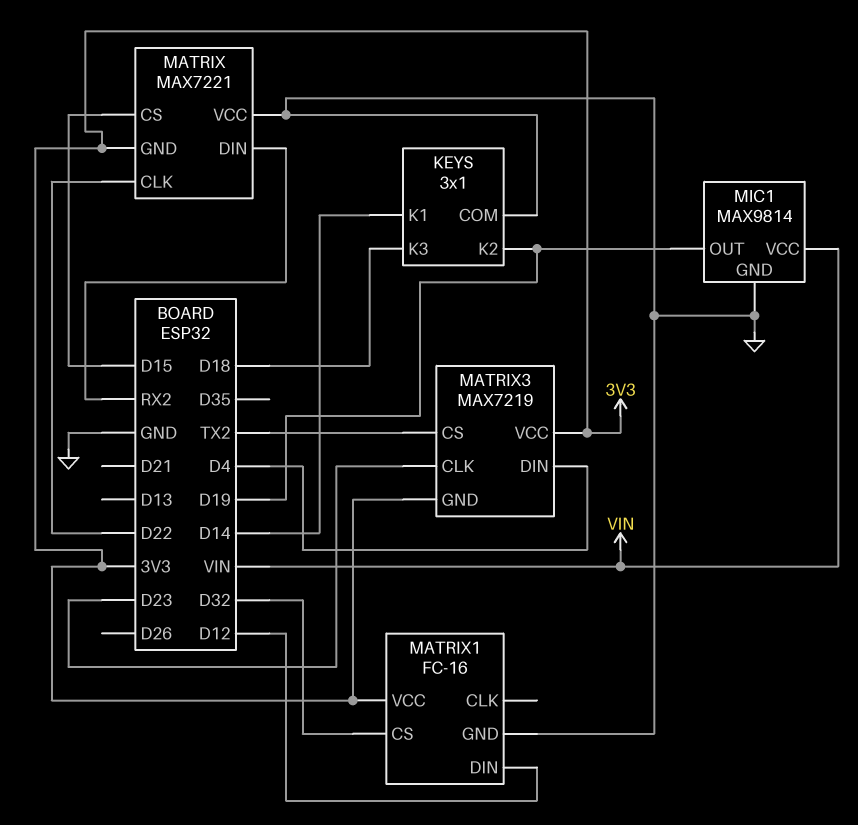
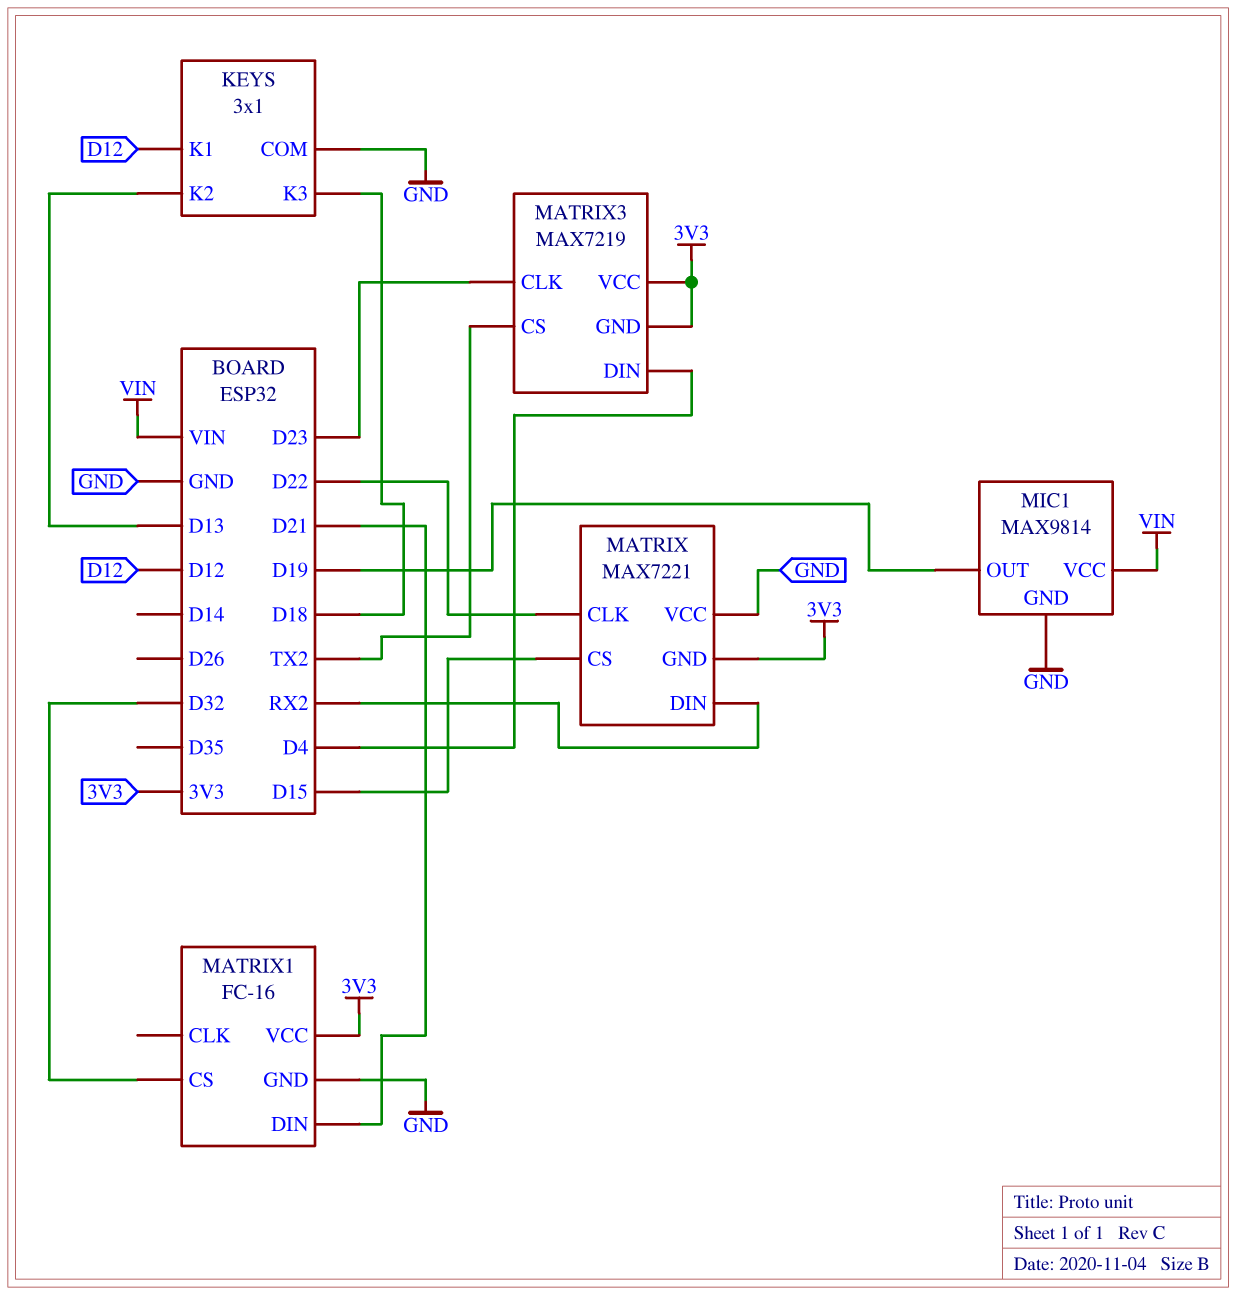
KEYS pin K1: D14 -> D12
KEYS pin K2: D19 -> D13
MATRIX1 pin DIN: D12 -> D21

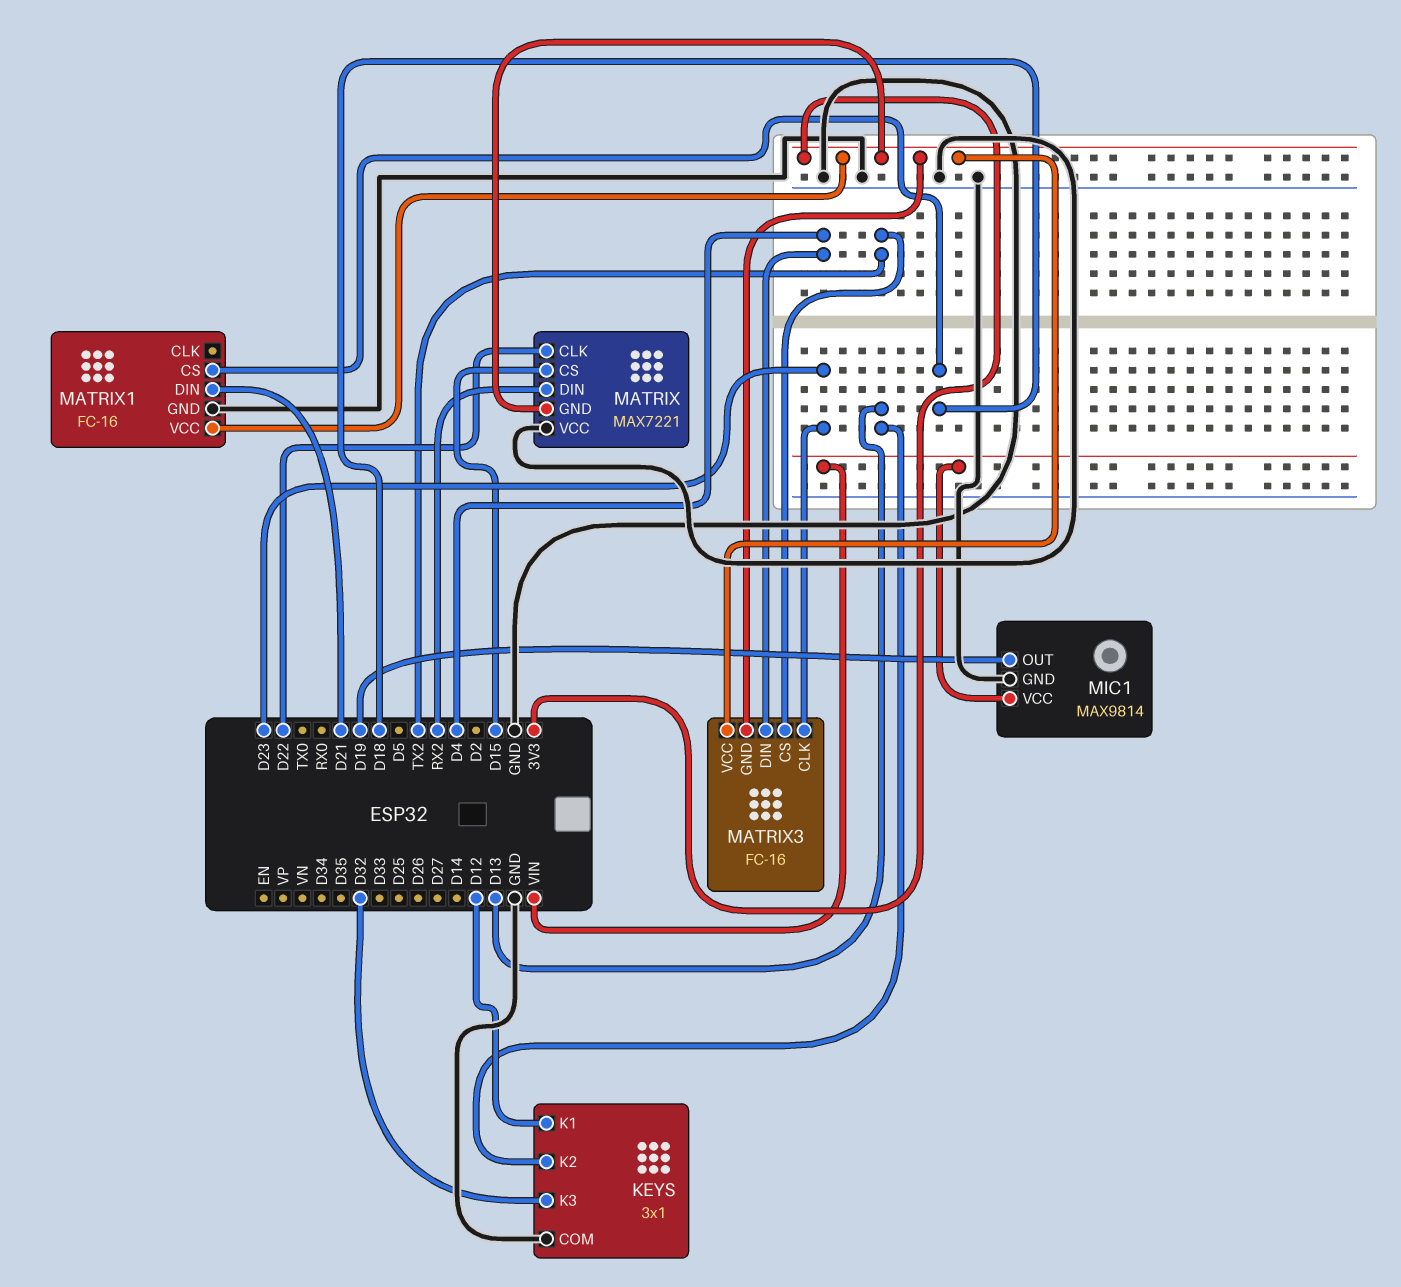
KEYS pin K3: D18 -> D32
MATRIX1 pin CS: D32 -> D18
MATRIX3: MAX7219 -> FC-16

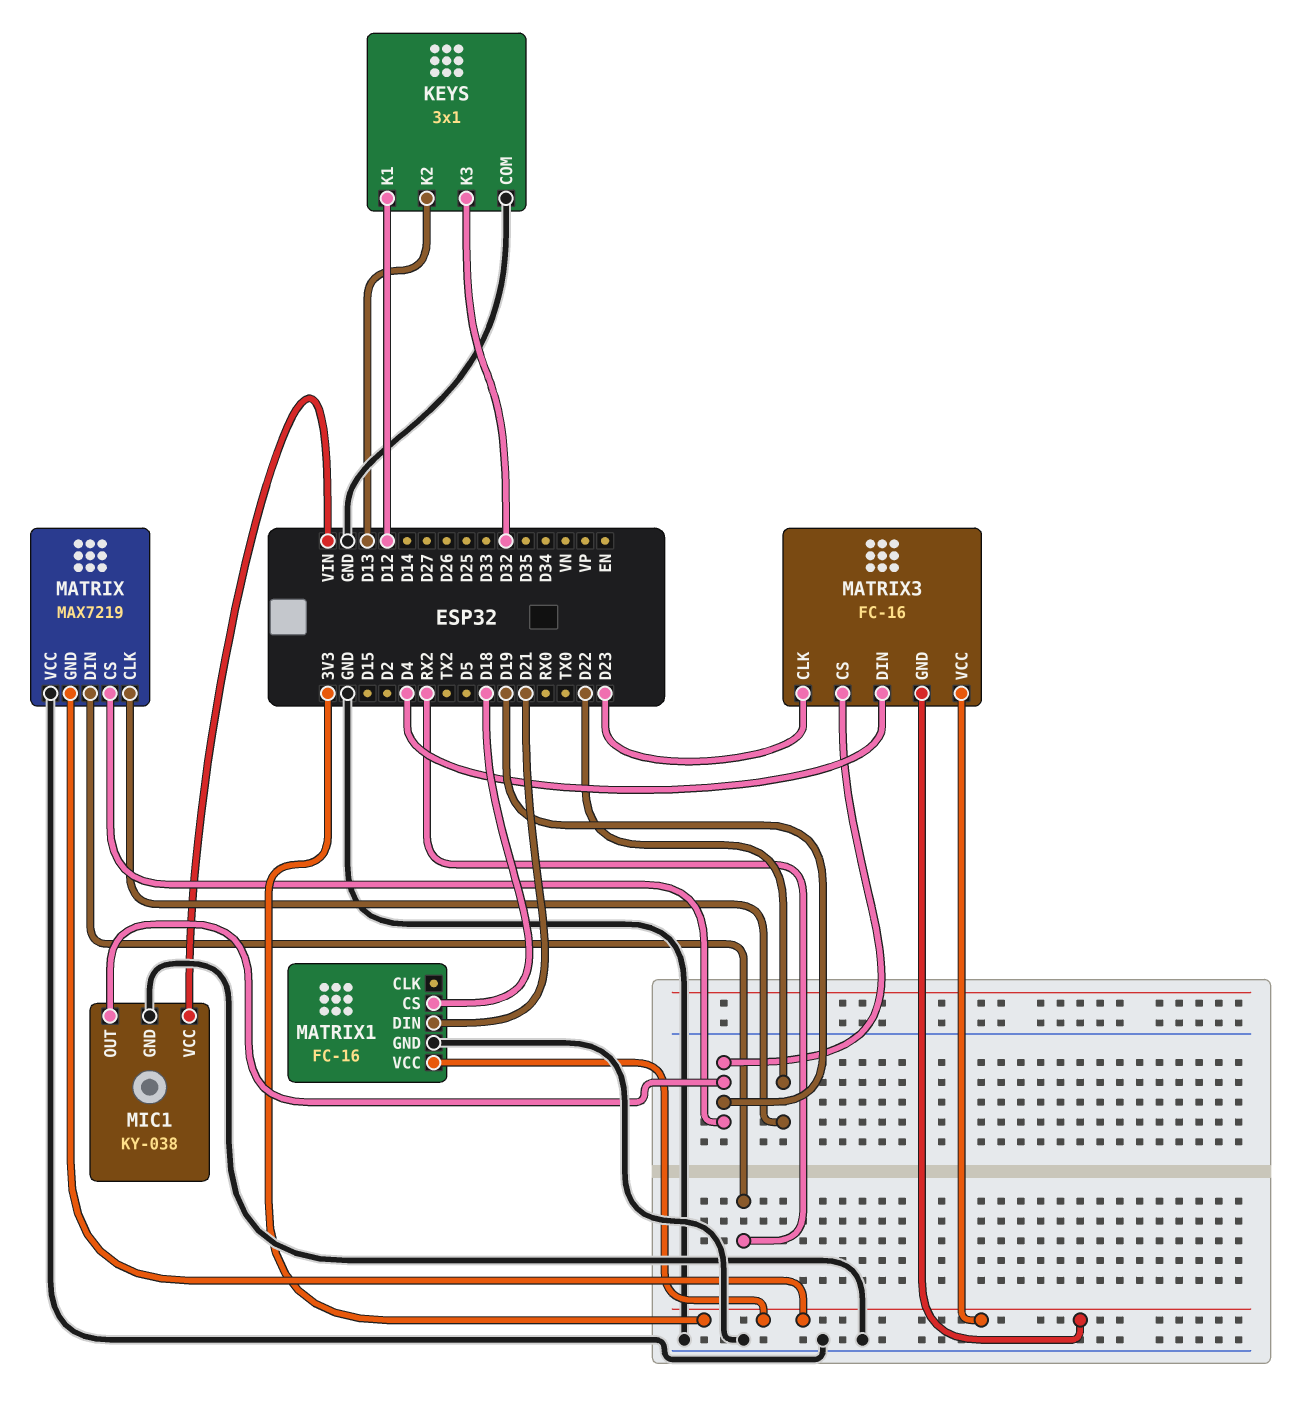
MATRIX: MAX7221 -> MAX7219
MATRIX pin CS: D15 -> D19
MATRIX3 pin CS: TX2 -> D19
MIC1: MAX9814 -> KY-038

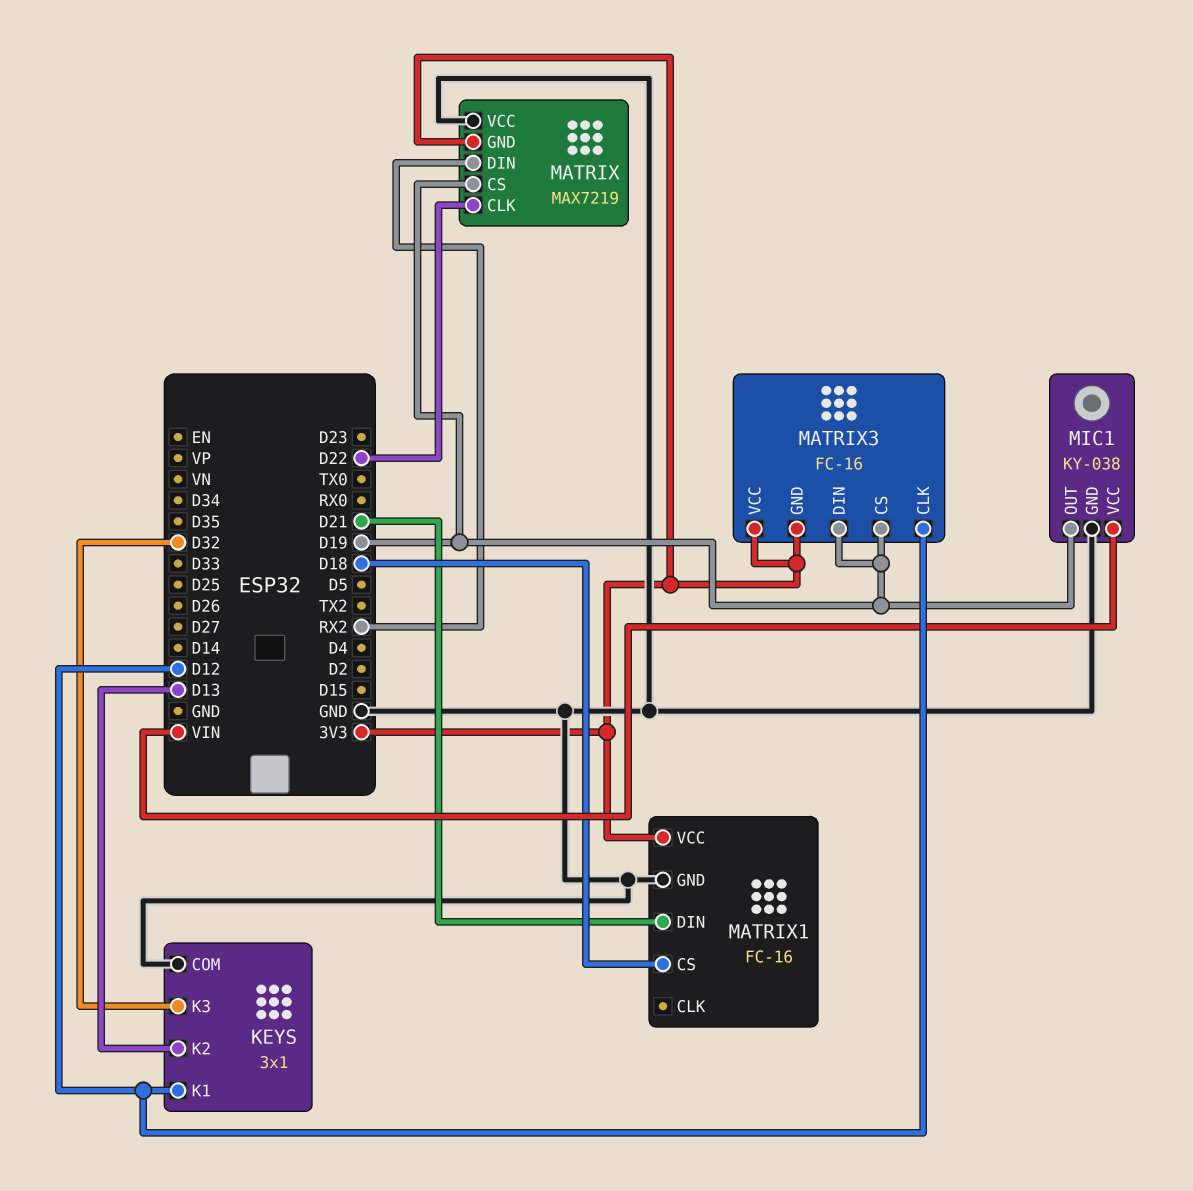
MATRIX3 pin CLK: D23 -> D12
MATRIX3 pin DIN: D4 -> D19

